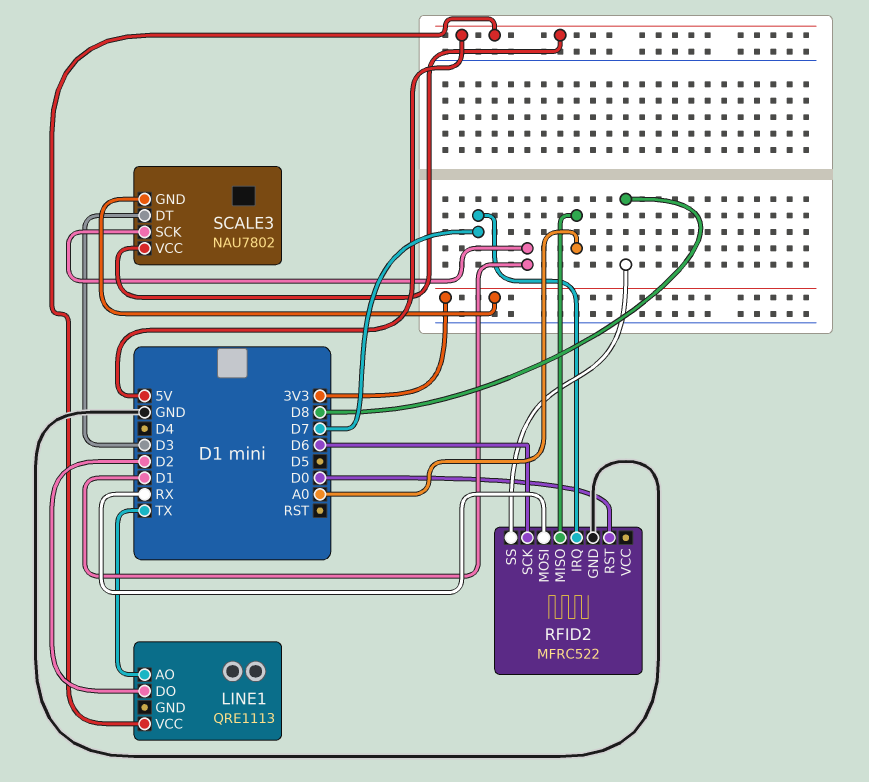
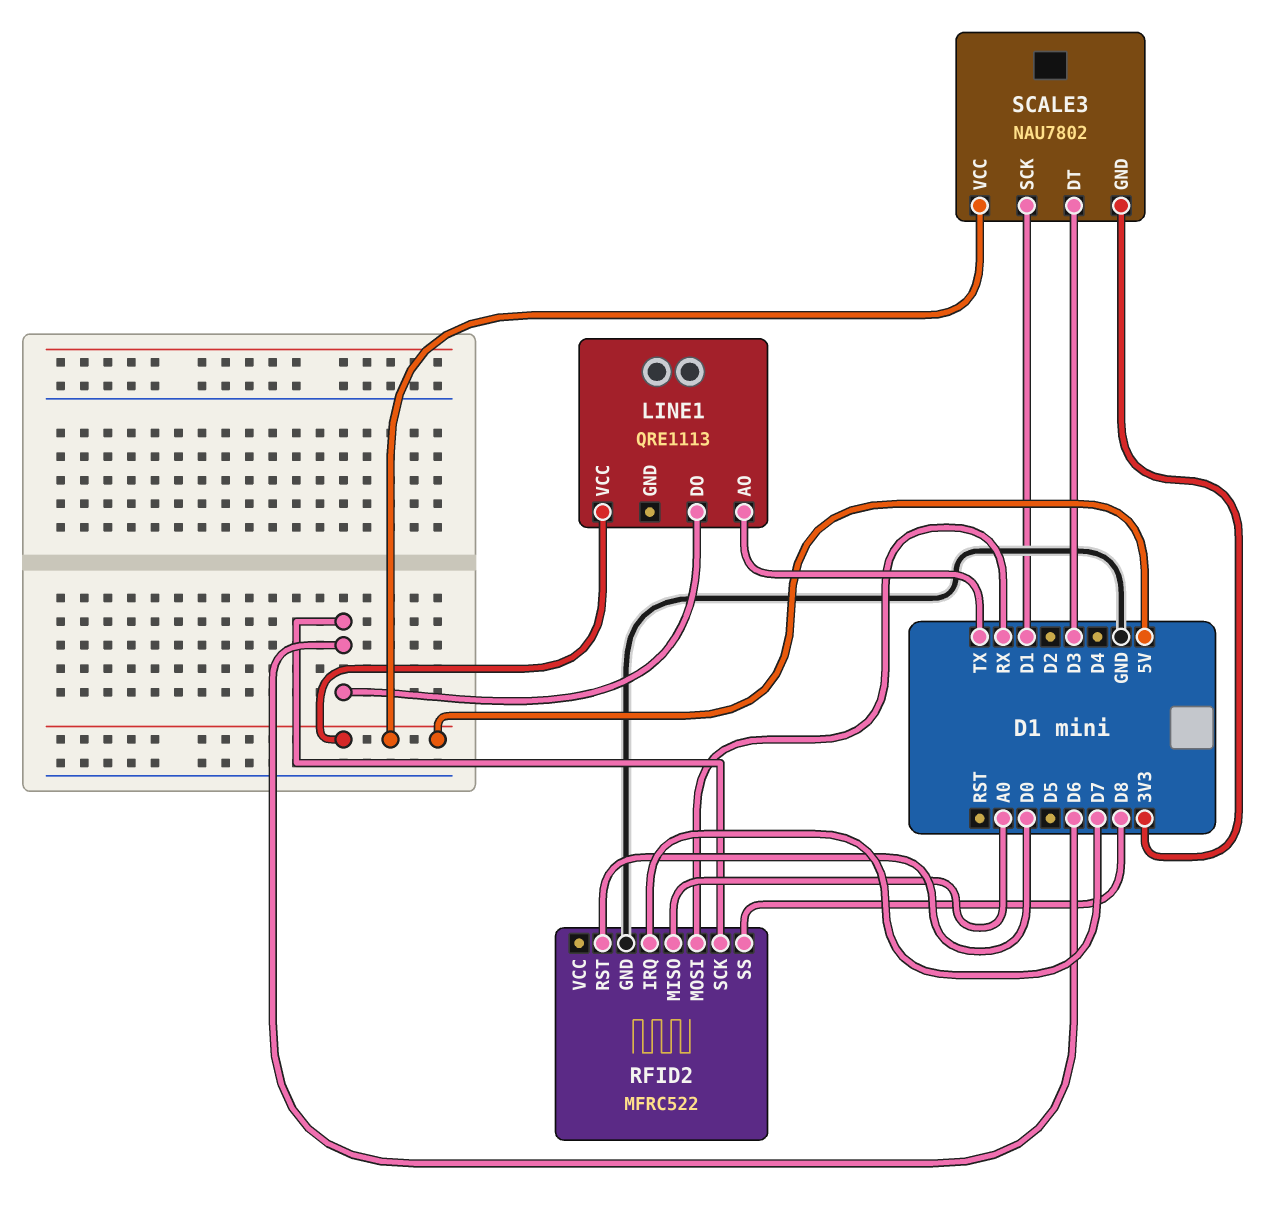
LINE1 pin DO: D2 -> D6

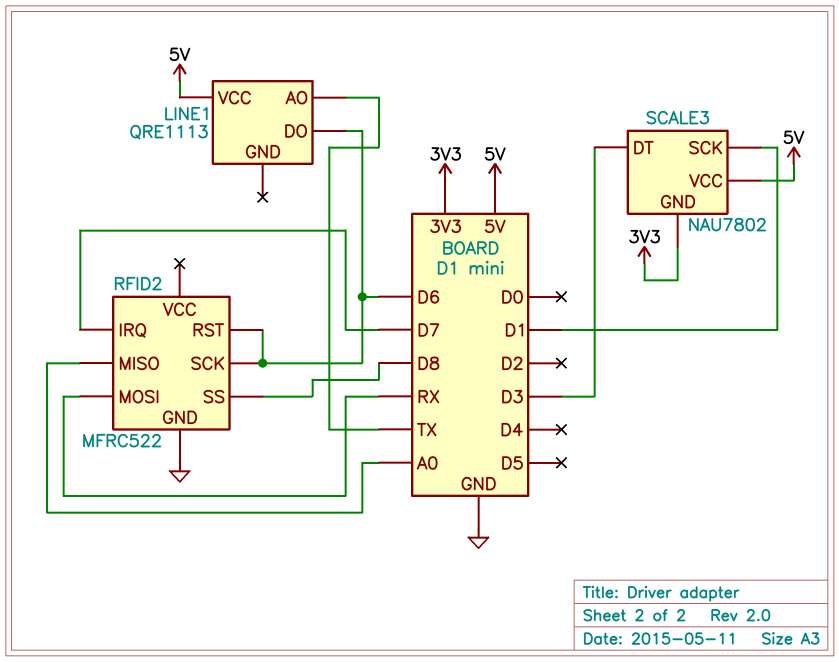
RFID2 pin RST: D0 -> D6

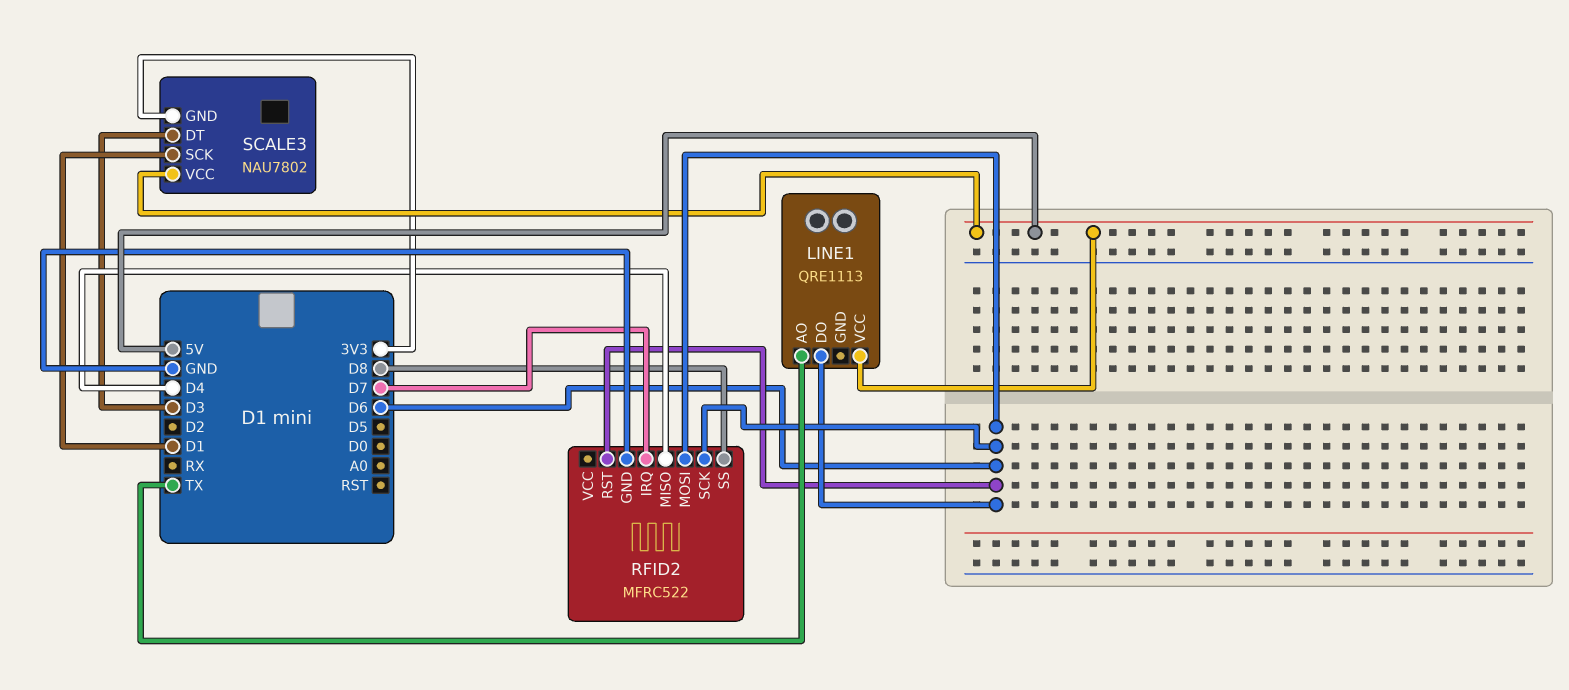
RFID2 pin MISO: A0 -> D4
RFID2 pin MOSI: RX -> D6

